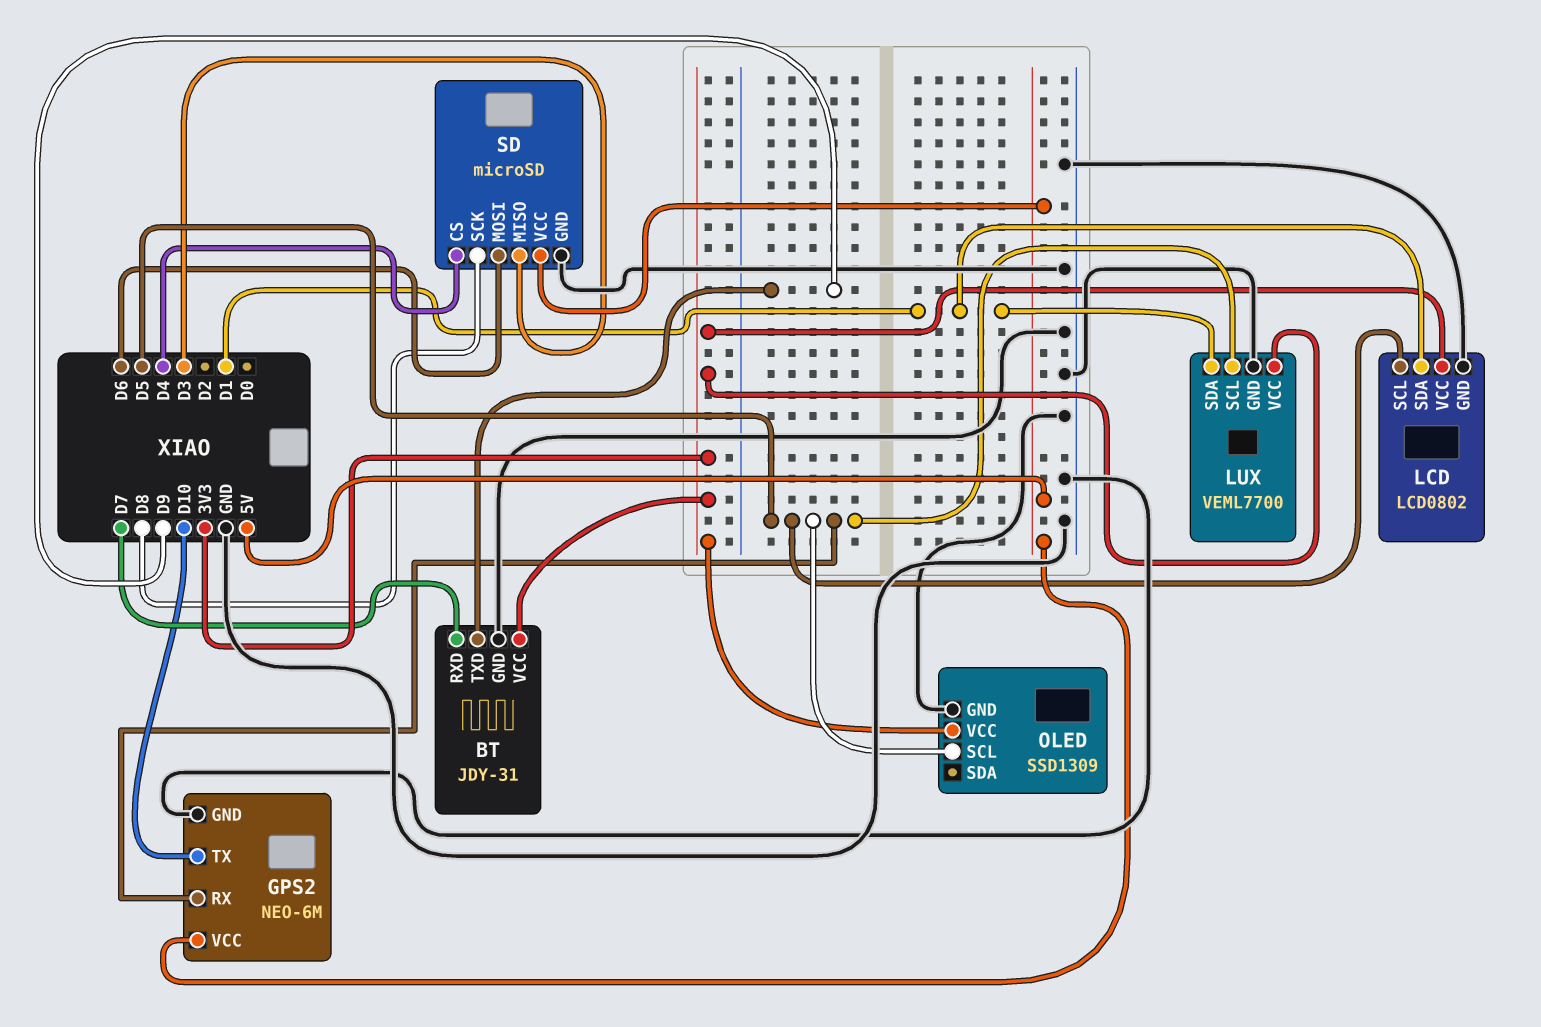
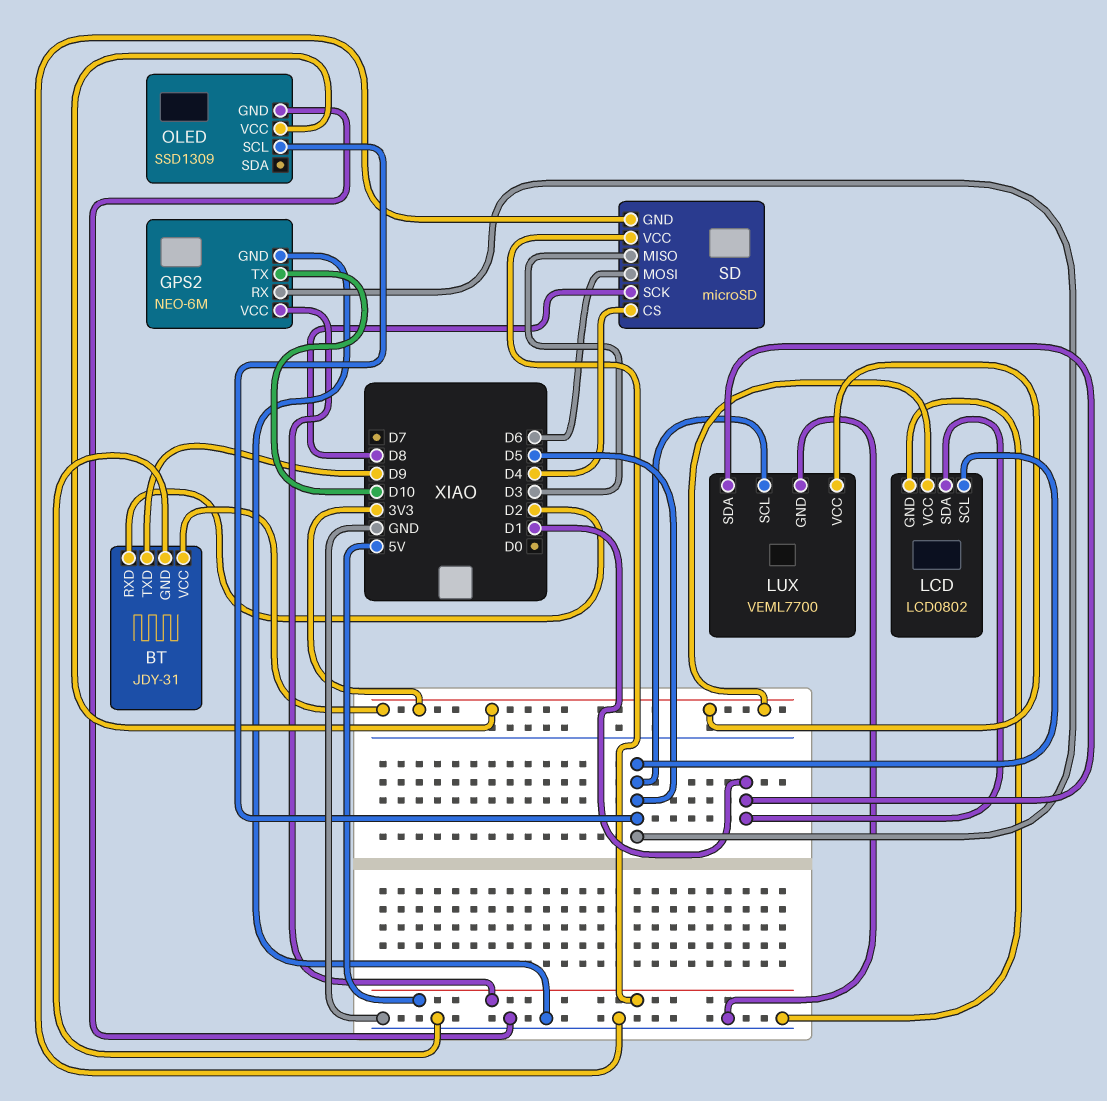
BT pin RXD: D7 -> D2

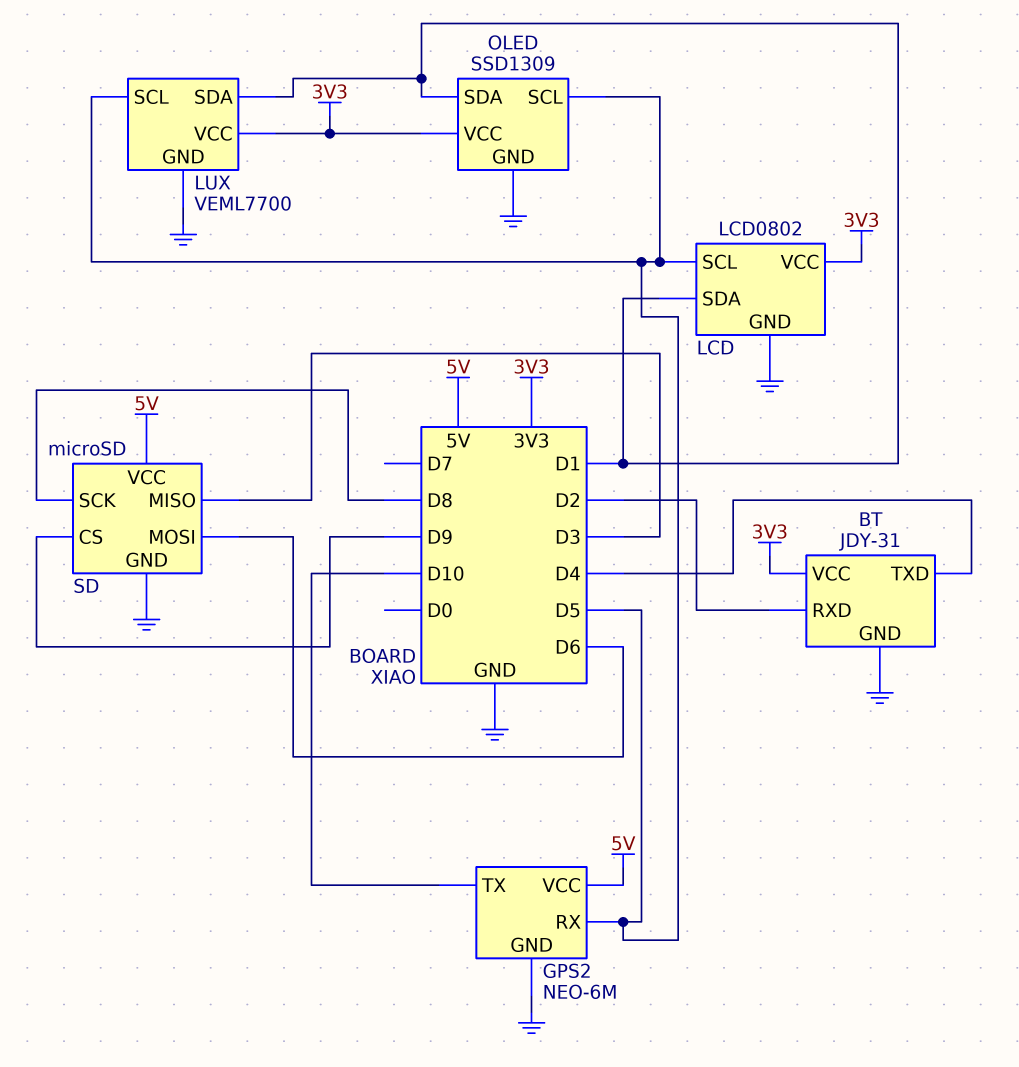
BT pin TXD: D9 -> D4
OLED pin SDA: none -> D1
SD pin CS: D4 -> D9

